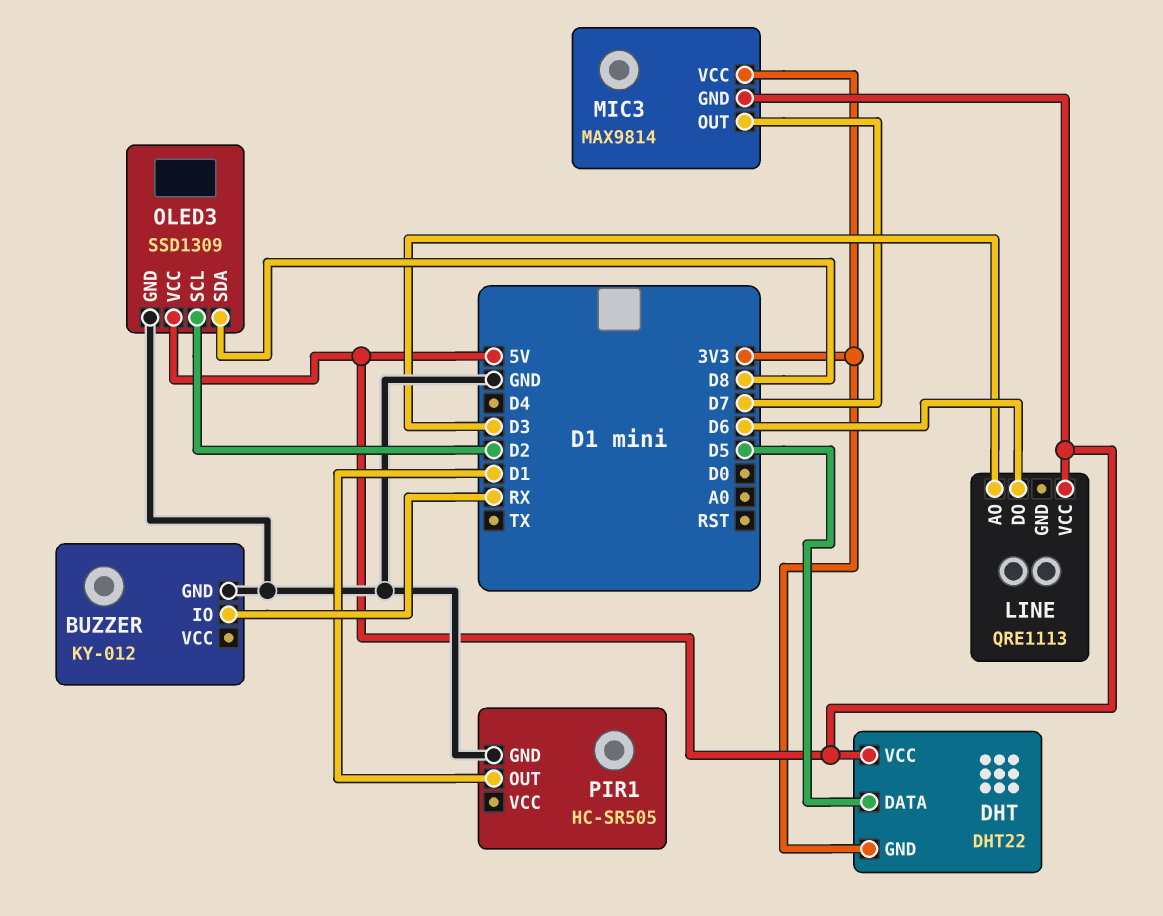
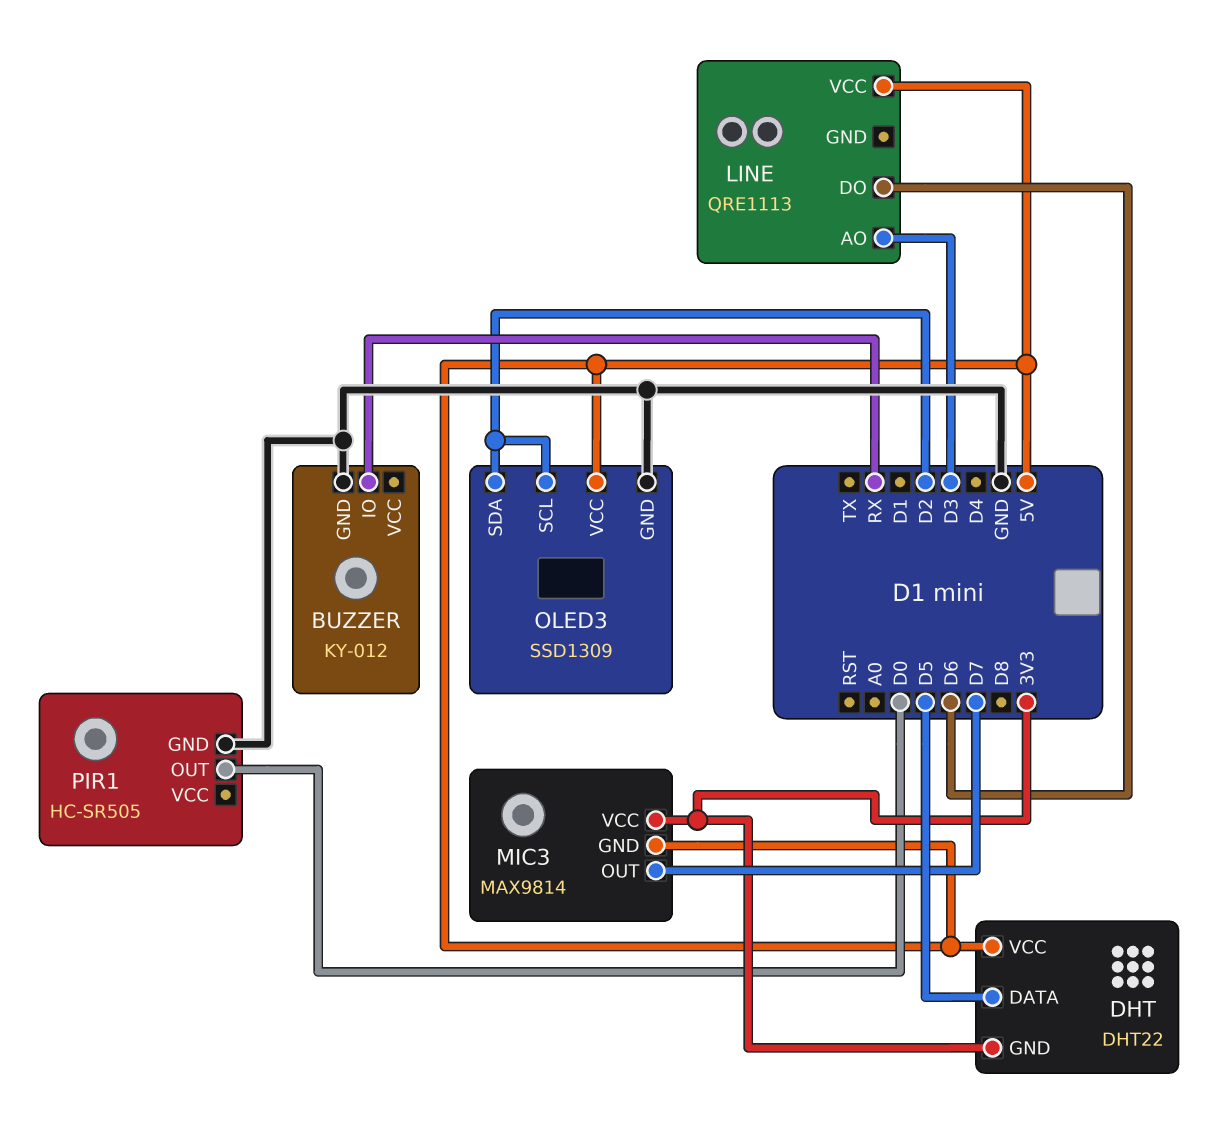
OLED3 pin SDA: D8 -> D2
PIR1 pin OUT: D1 -> D0

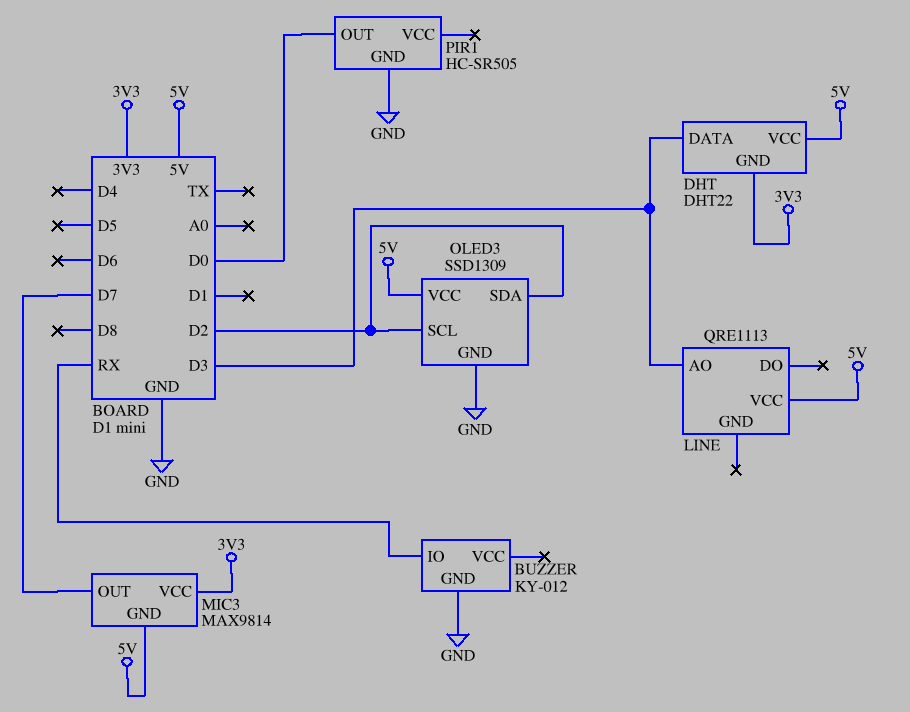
DHT pin DATA: D5 -> D3
LINE pin DO: D6 -> none

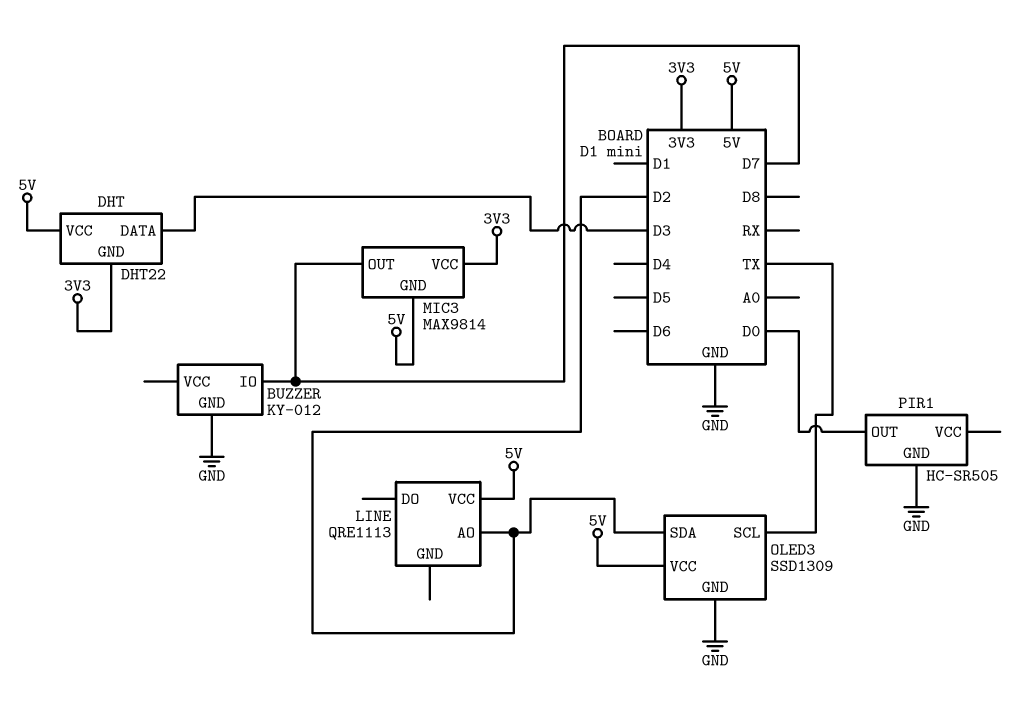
BUZZER pin IO: RX -> D7
LINE pin AO: D3 -> D2
OLED3 pin SCL: D2 -> TX

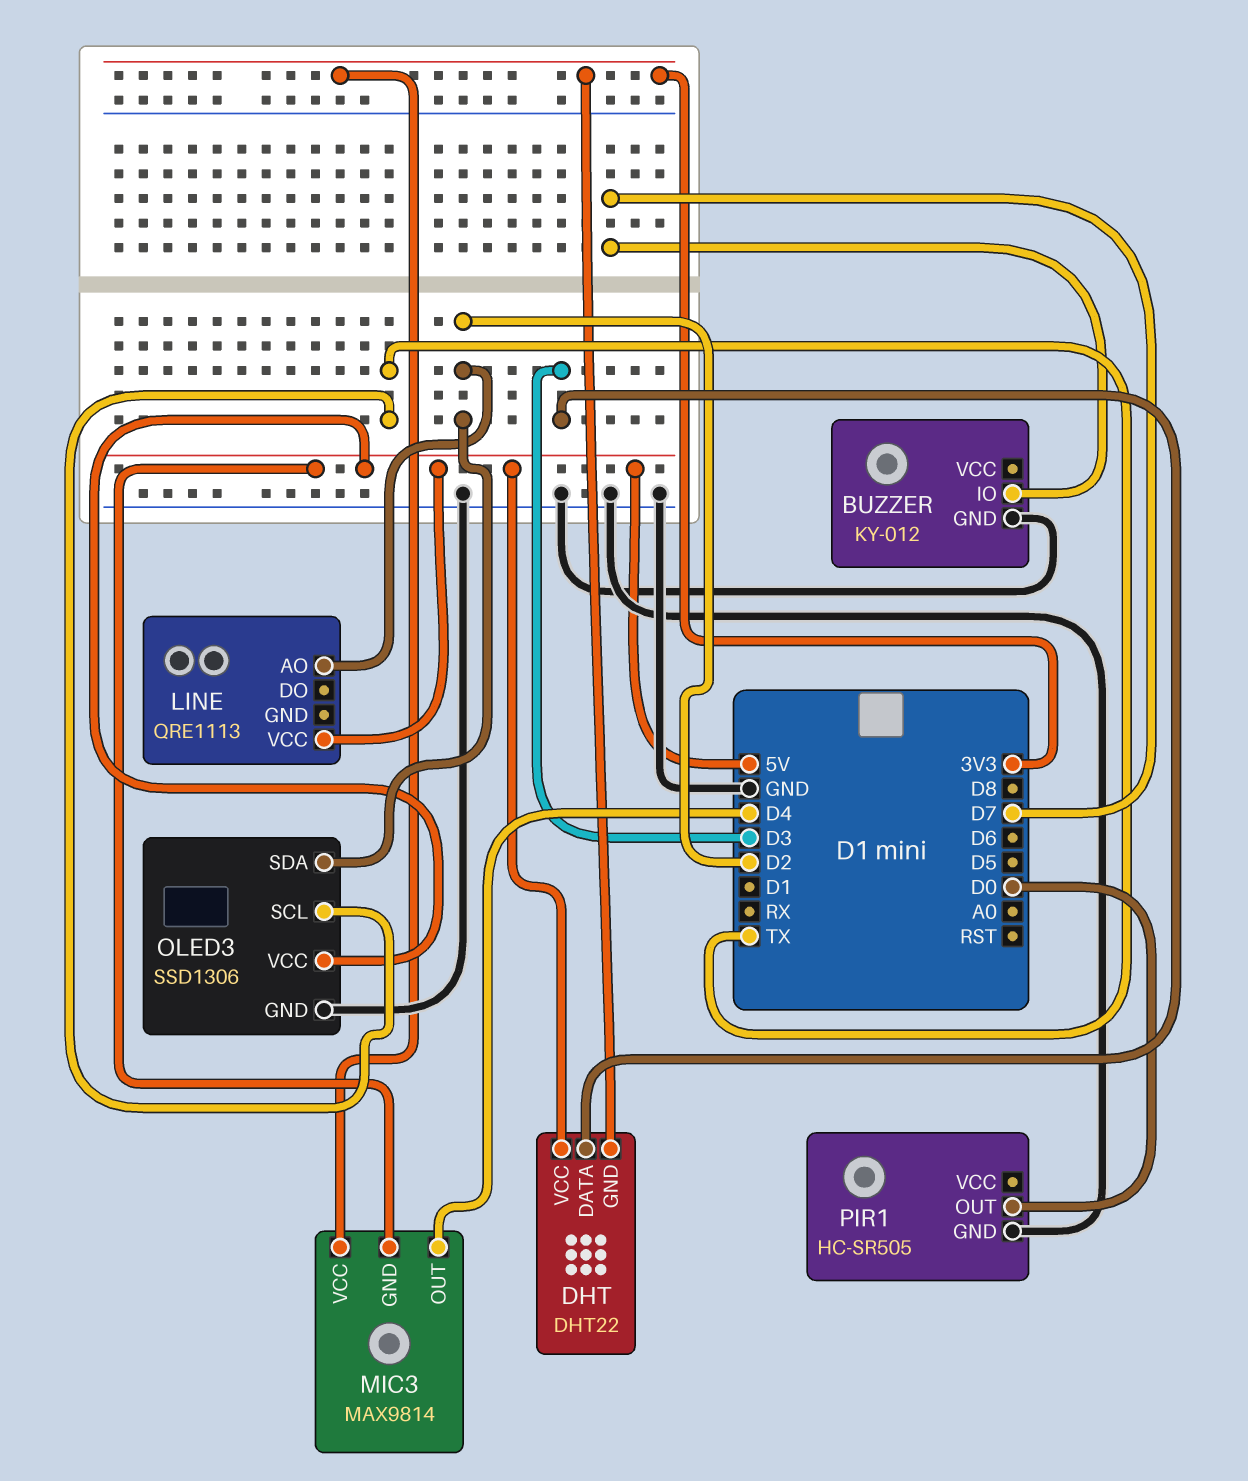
MIC3 pin OUT: D7 -> D4
OLED3: SSD1309 -> SSD1306

